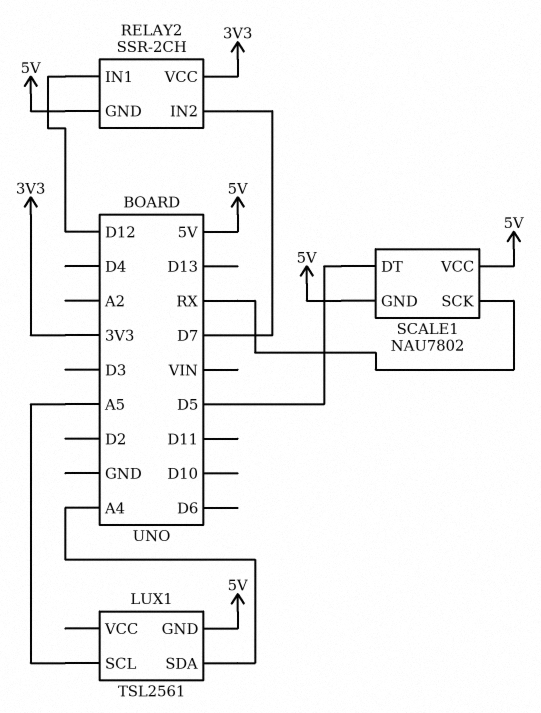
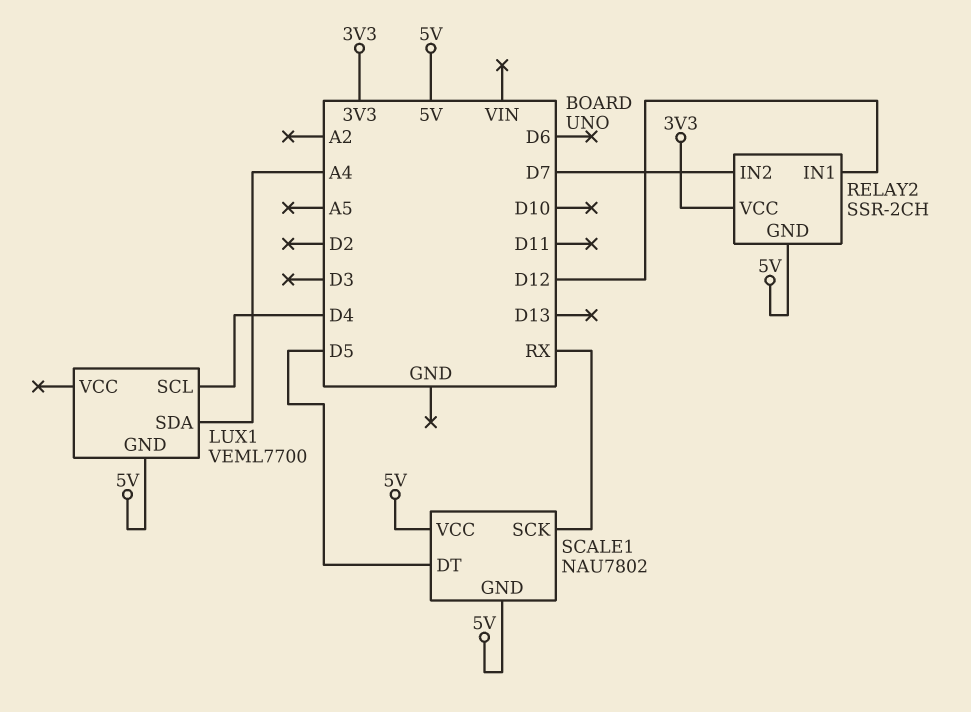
LUX1: TSL2561 -> VEML7700
LUX1 pin SCL: A5 -> D4

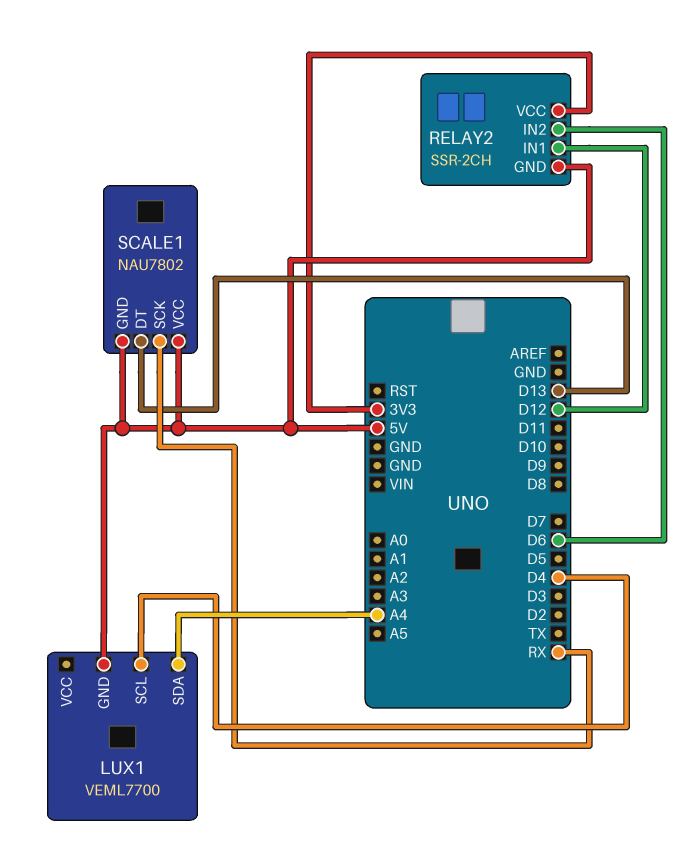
RELAY2 pin IN2: D7 -> D6
SCALE1 pin DT: D5 -> D13

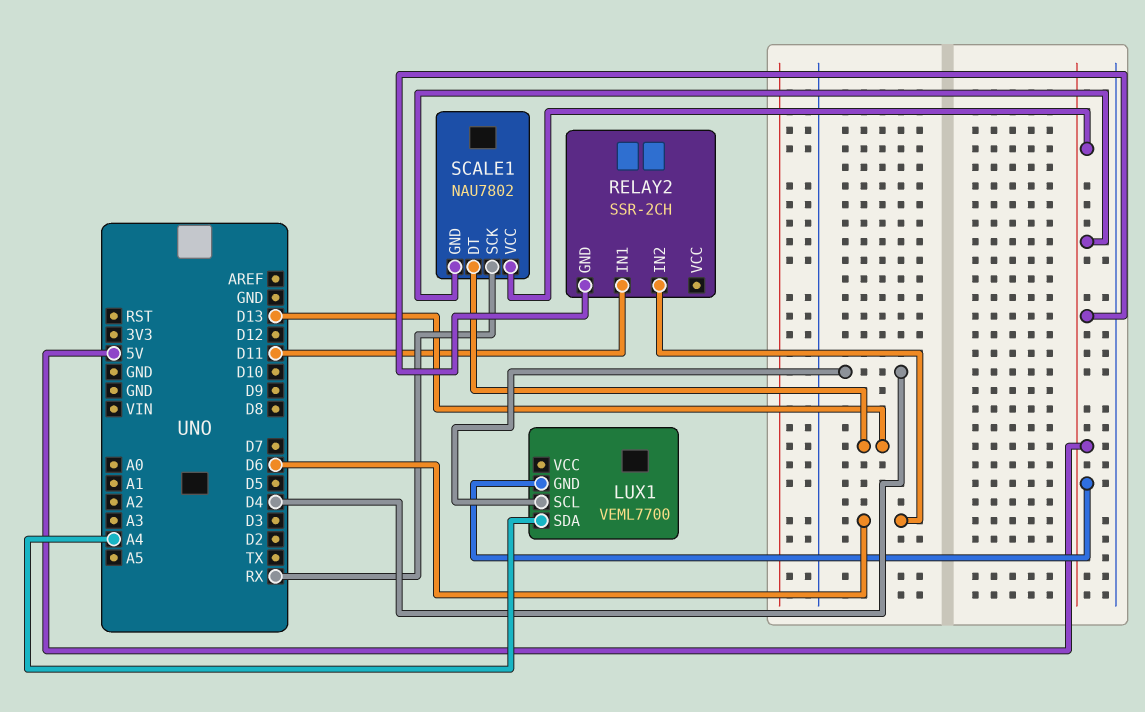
RELAY2 pin IN1: D12 -> D11
RELAY2 pin VCC: 3V3 -> none

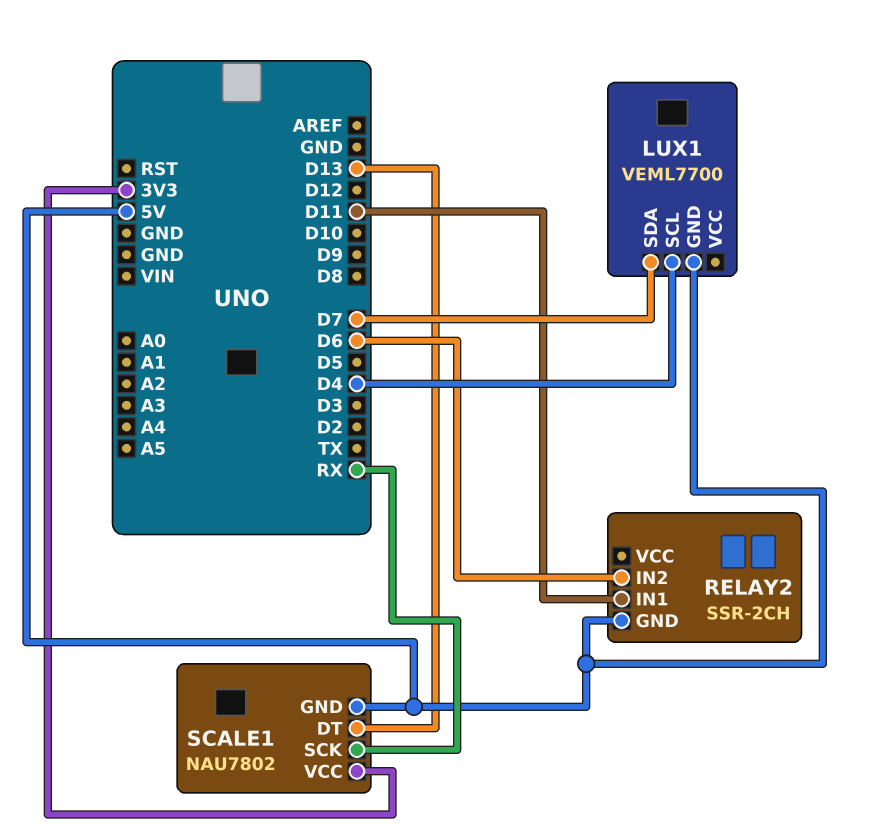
LUX1 pin SDA: A4 -> D7
SCALE1 pin VCC: 5V -> 3V3

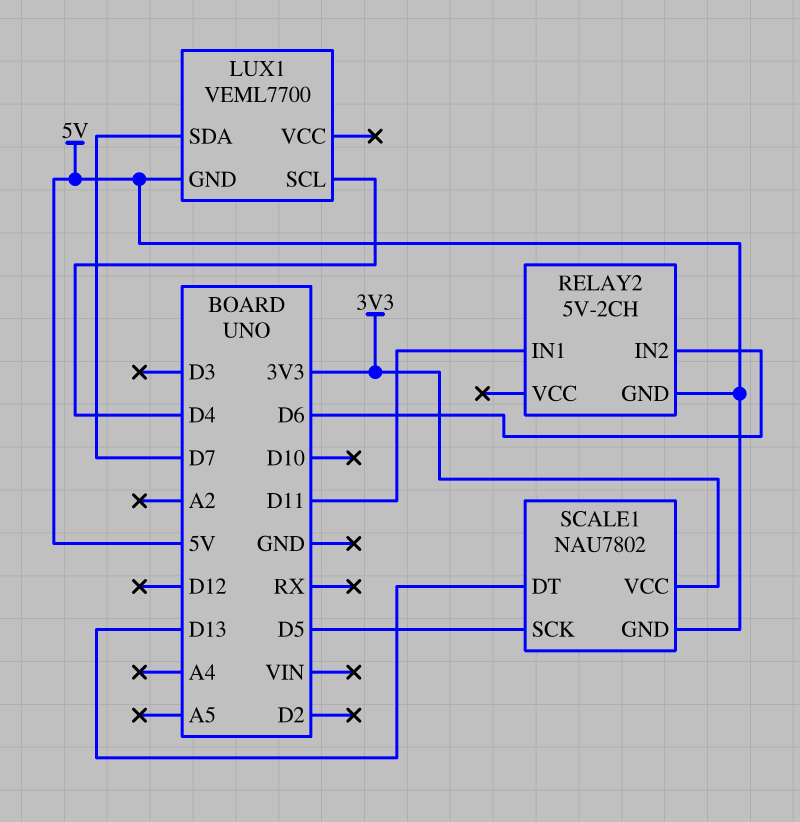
RELAY2: SSR-2CH -> 5V-2CH
SCALE1 pin SCK: RX -> D5

